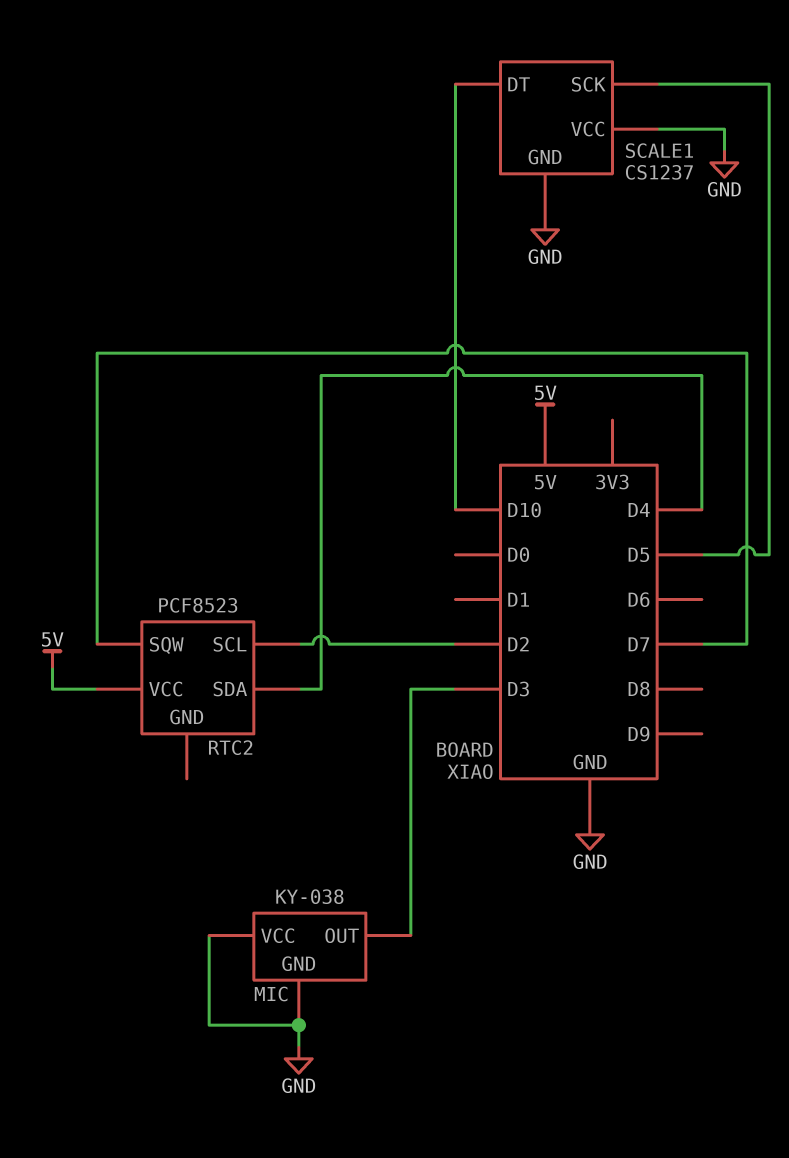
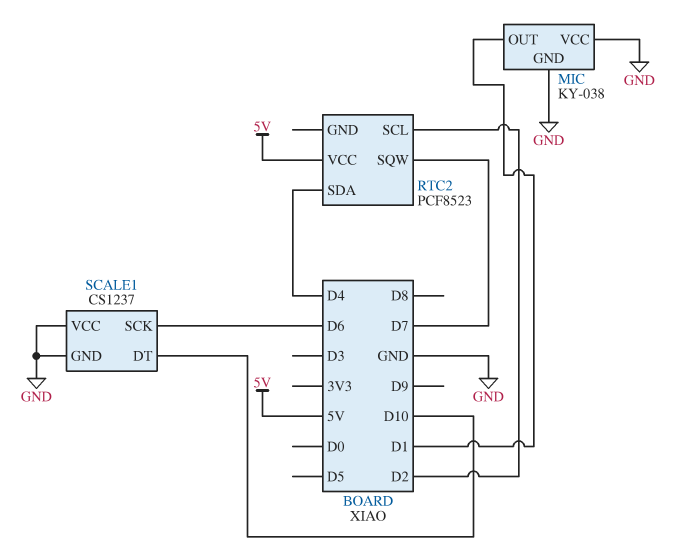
MIC pin OUT: D3 -> D1
SCALE1 pin SCK: D5 -> D6

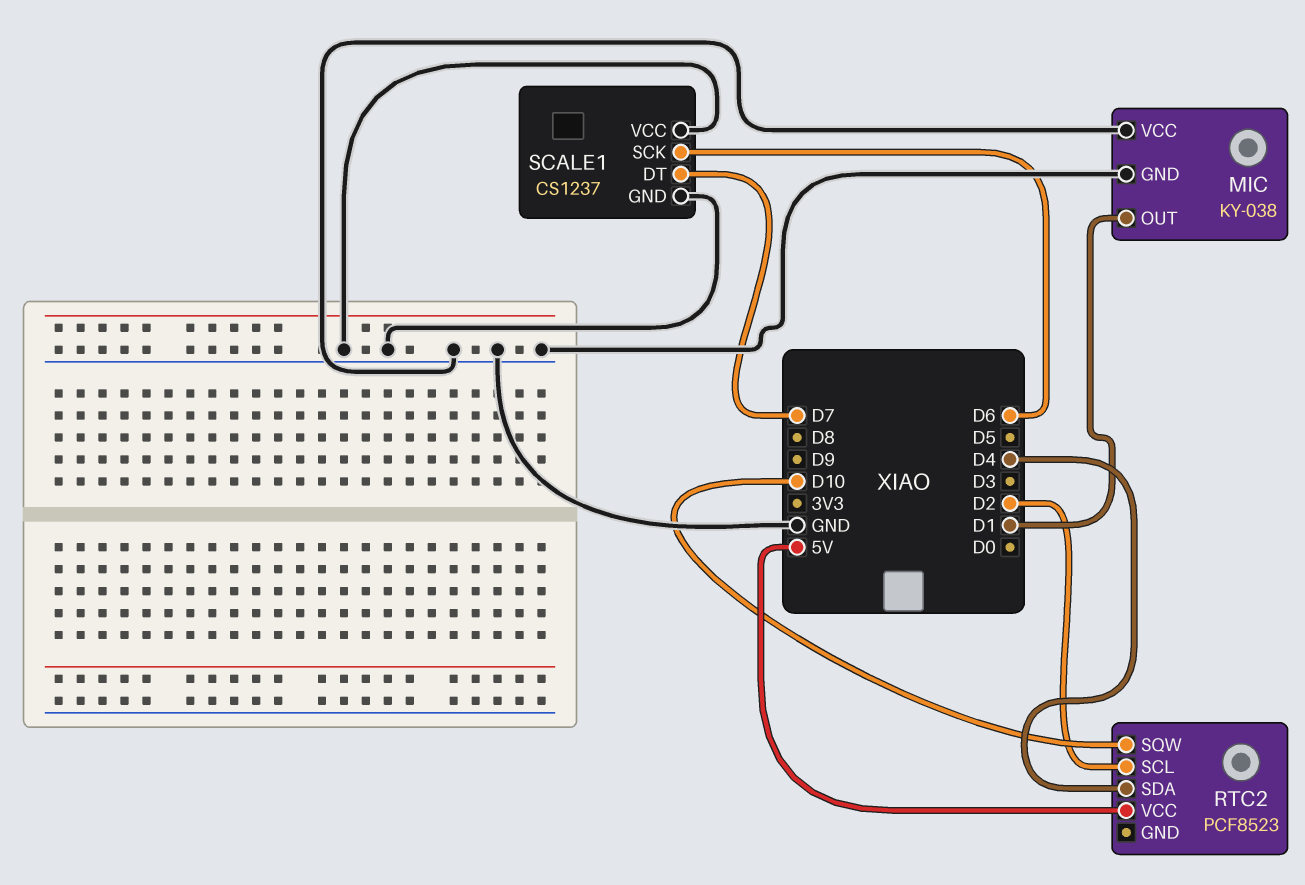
RTC2 pin SQW: D7 -> D10
SCALE1 pin DT: D10 -> D7

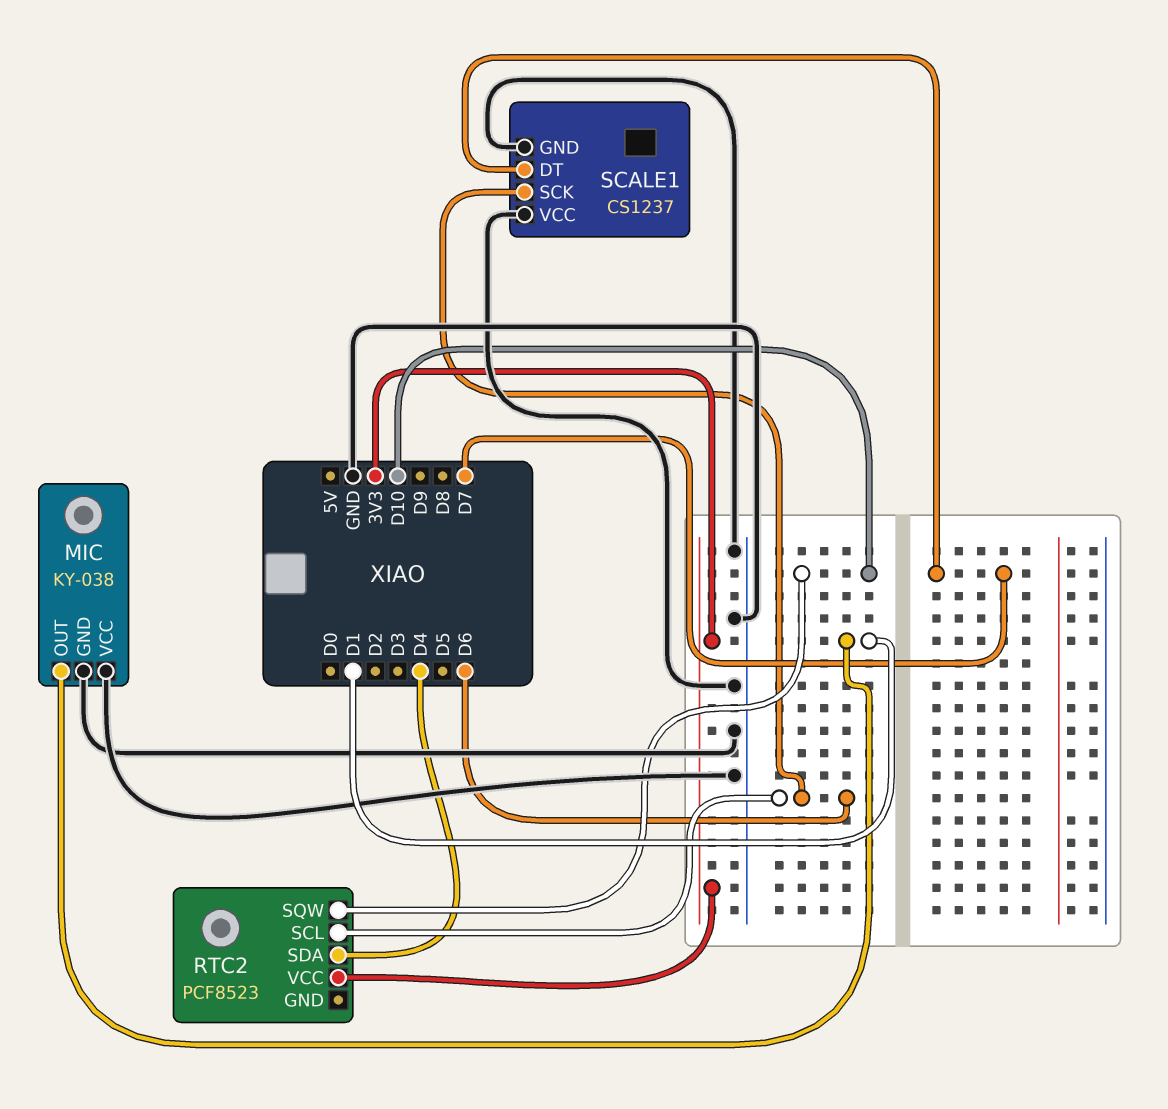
RTC2 pin SCL: D2 -> D6
RTC2 pin VCC: 5V -> 3V3

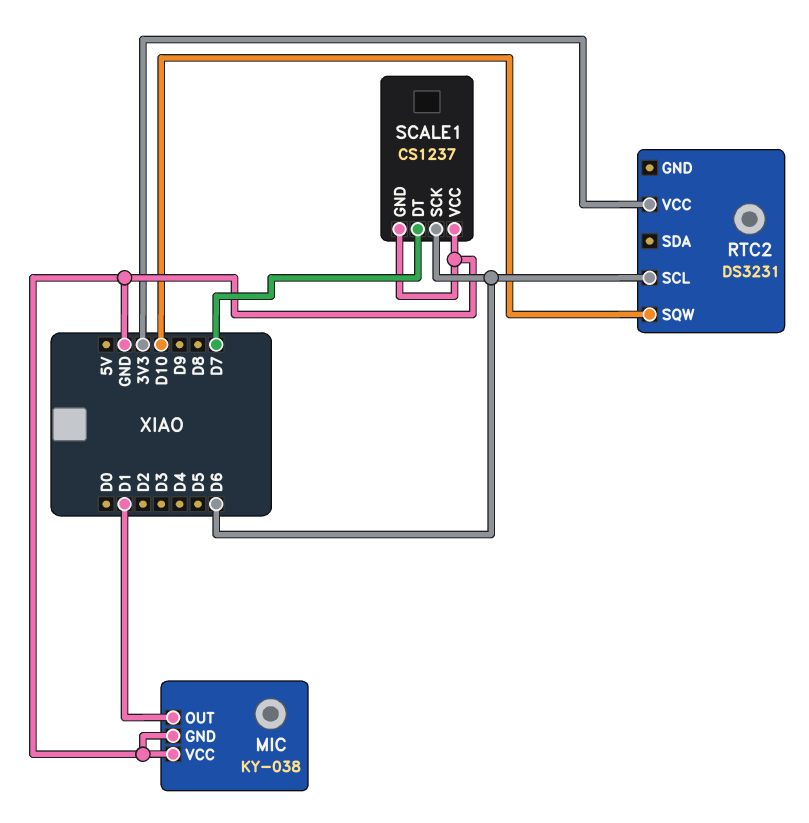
RTC2: PCF8523 -> DS3231
RTC2 pin SDA: D4 -> none

